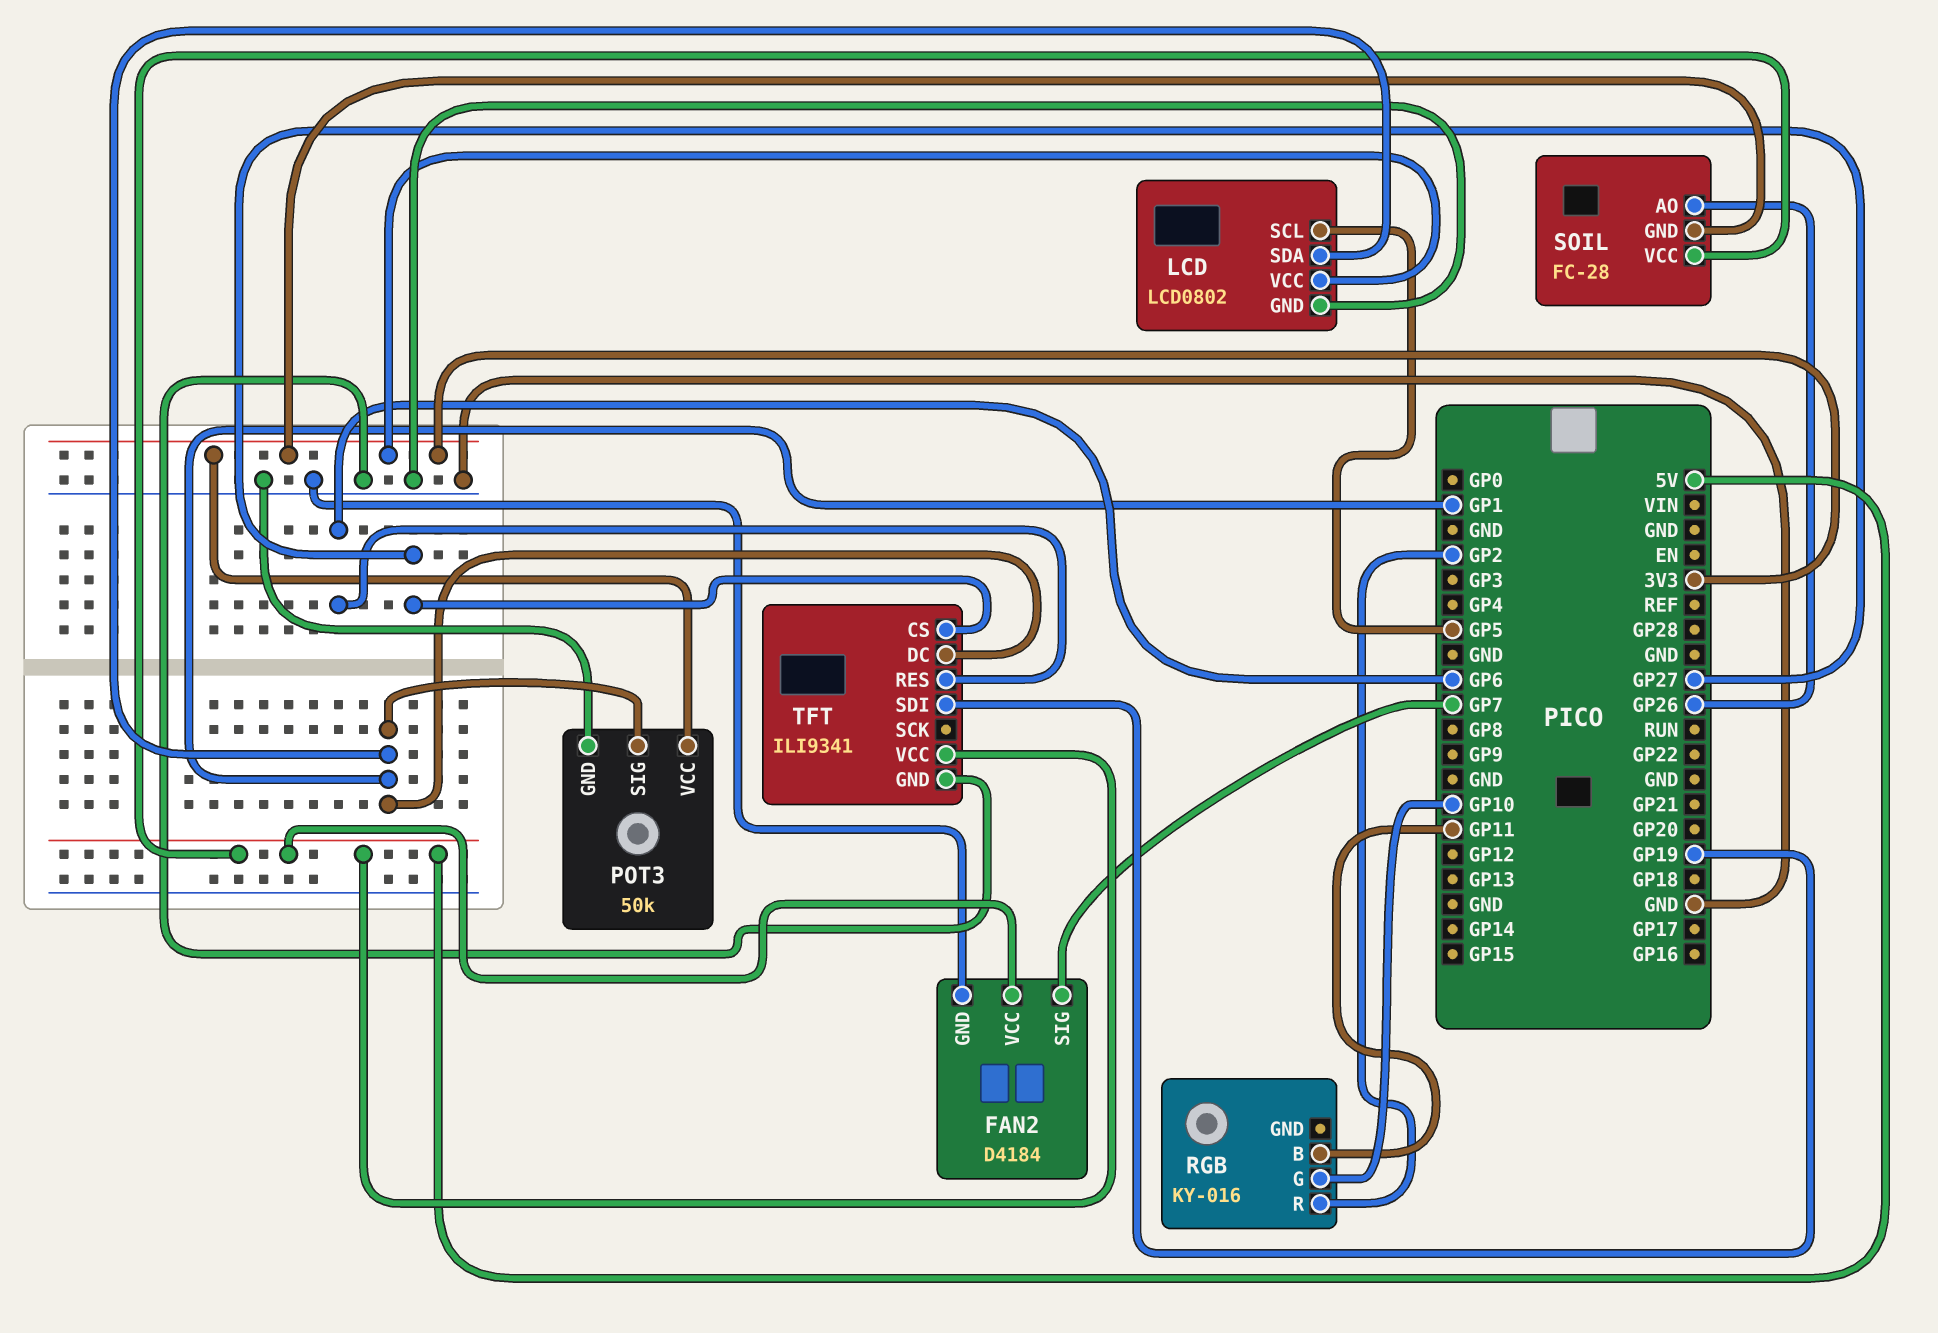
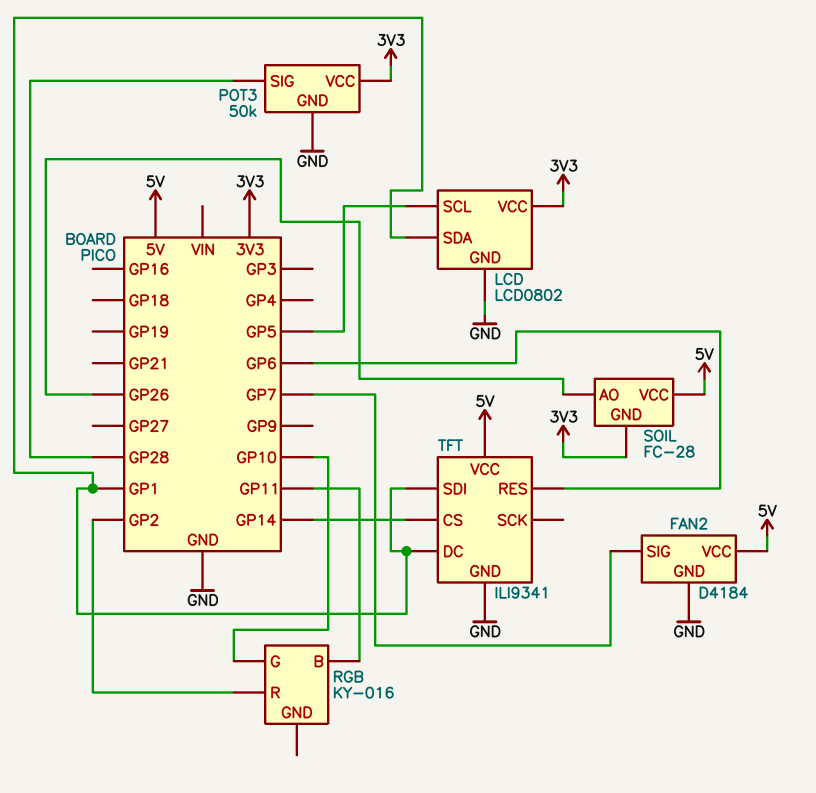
POT3 pin SIG: GP1 -> GP28
TFT pin CS: GP27 -> GP14
TFT pin SDI: GP19 -> GP1

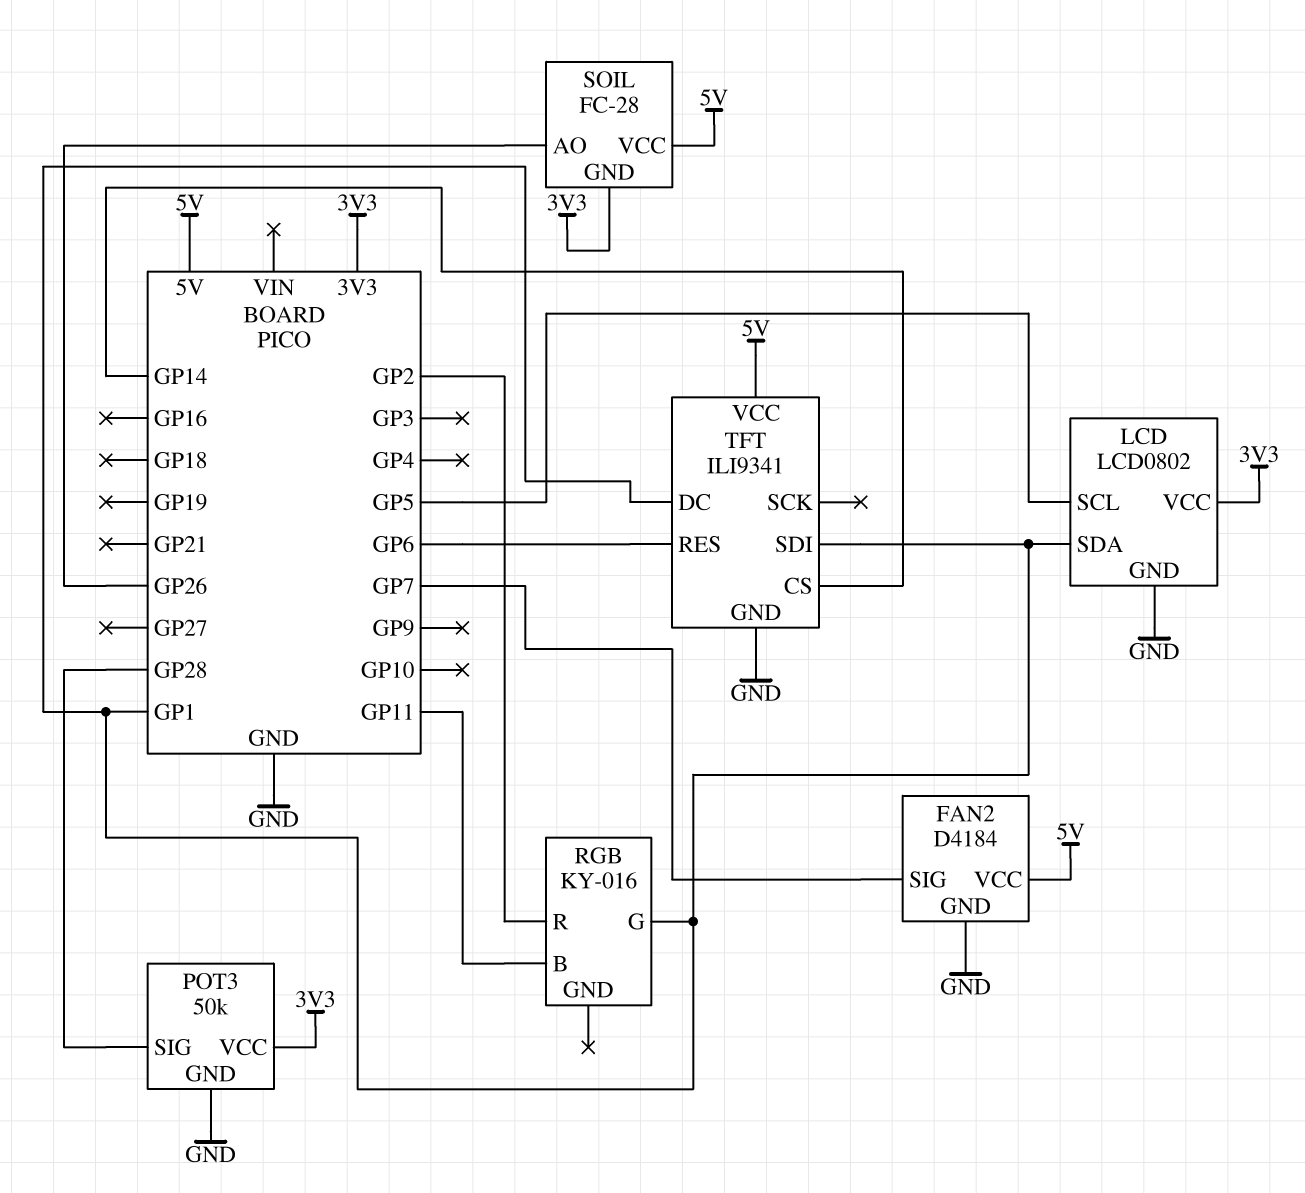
RGB pin G: GP10 -> GP1

